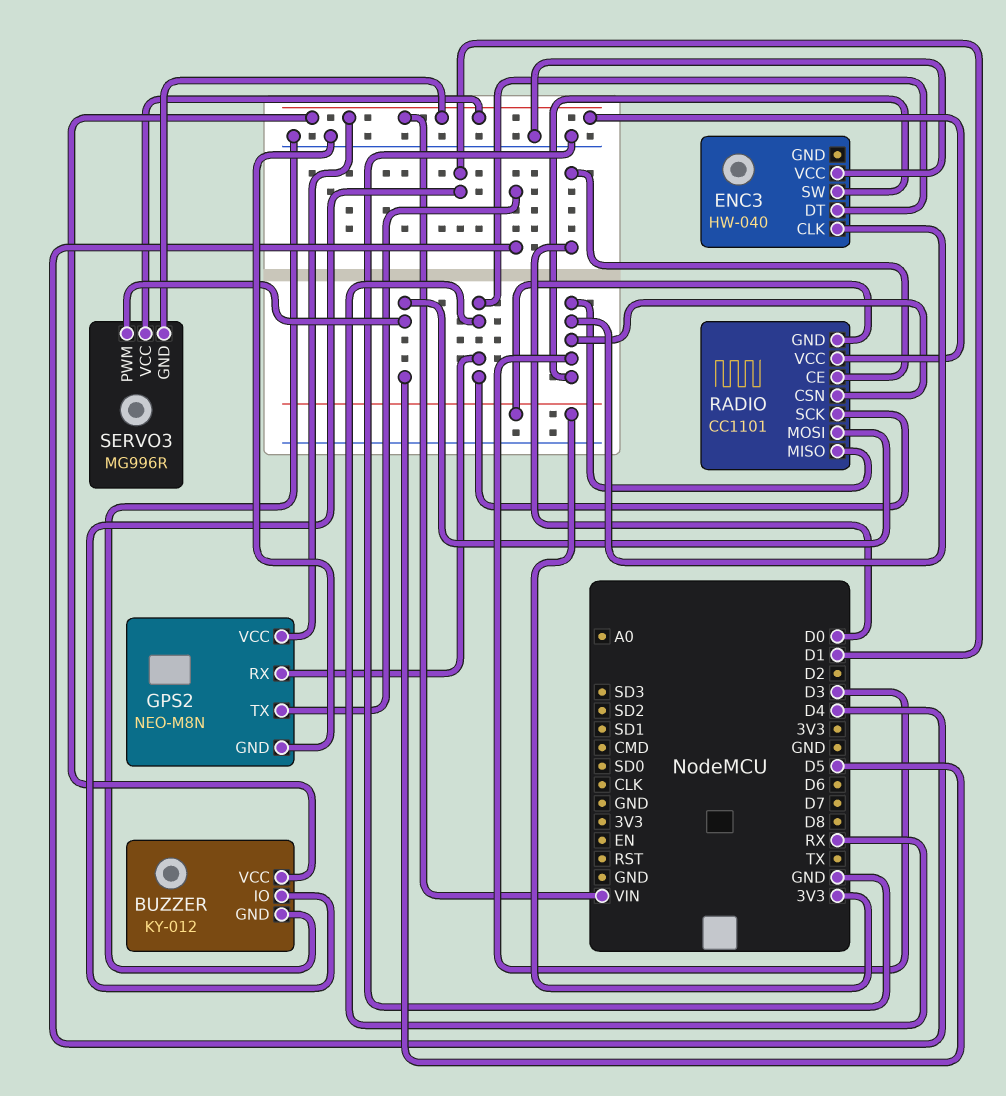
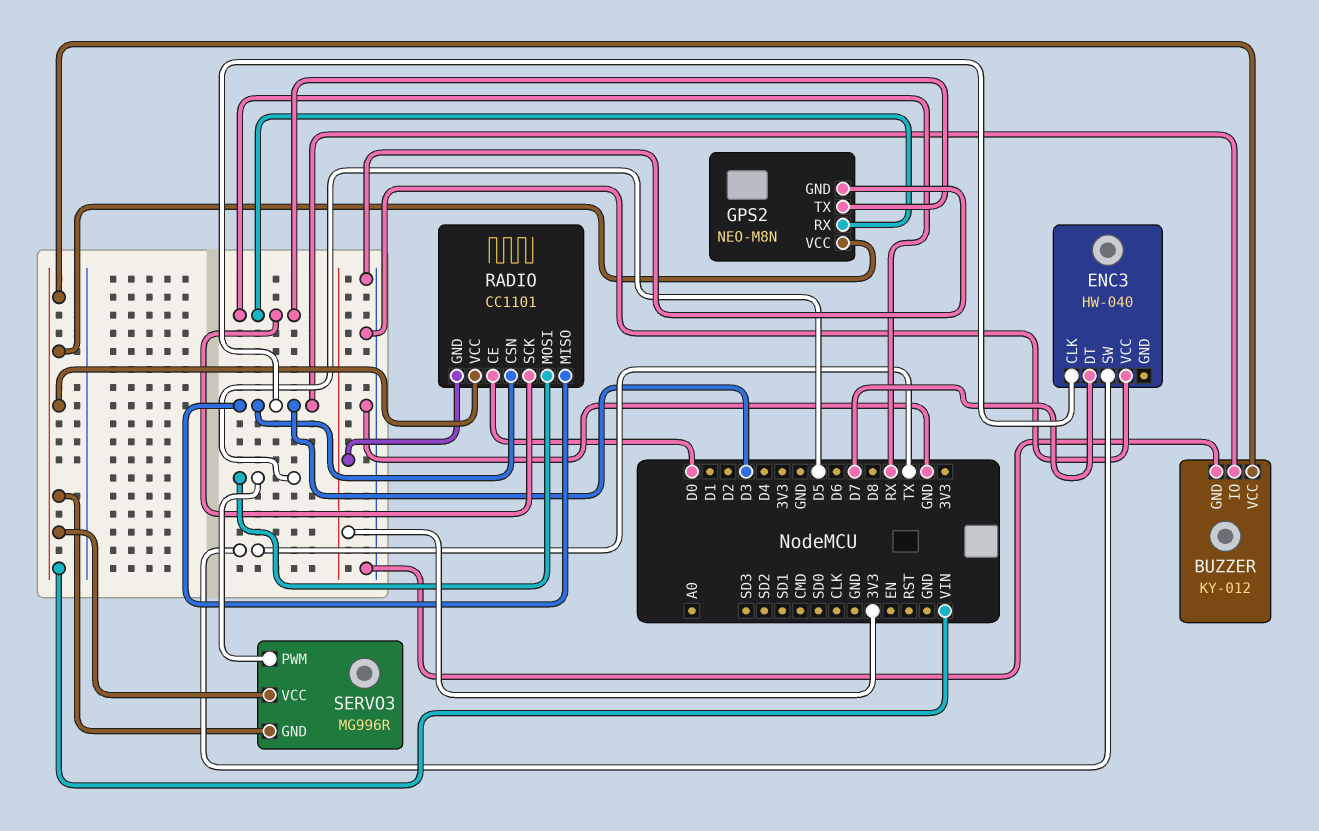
BUZZER pin IO: D1 -> D3
ENC3 pin DT: RX -> D7
ENC3 pin SW: D3 -> TX
GPS2 pin TX: D4 -> RX

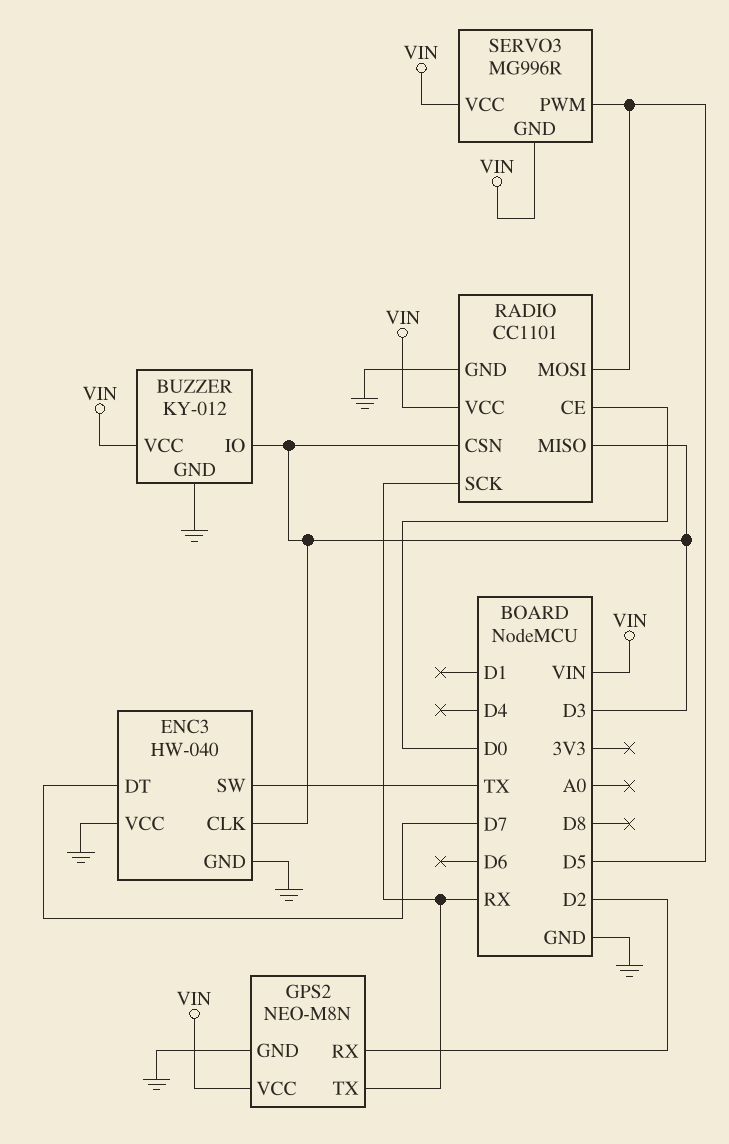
ENC3 pin GND: none -> GND
GPS2 pin RX: RX -> D2
RADIO pin GND: 3V3 -> GND

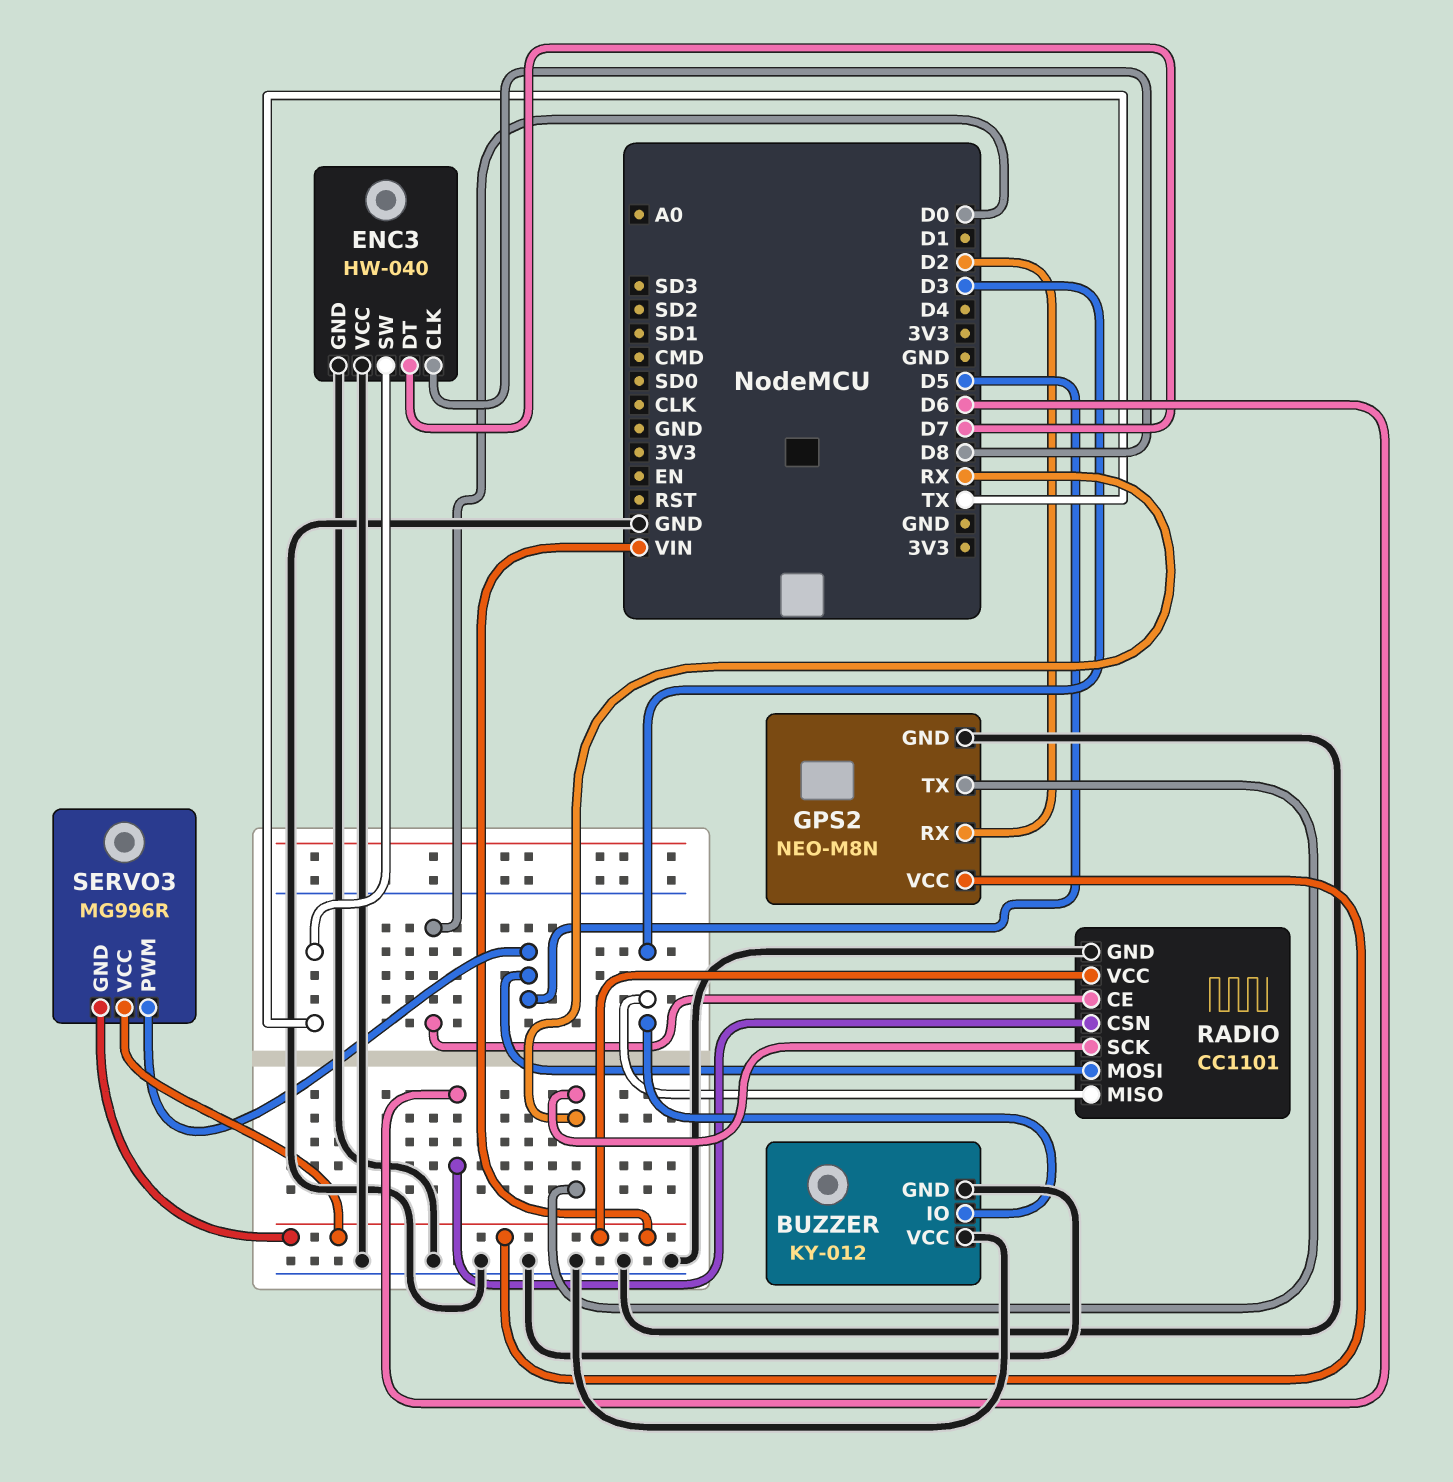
BUZZER pin VCC: VIN -> GND
ENC3 pin CLK: D3 -> D8
RADIO pin CSN: D3 -> D6

